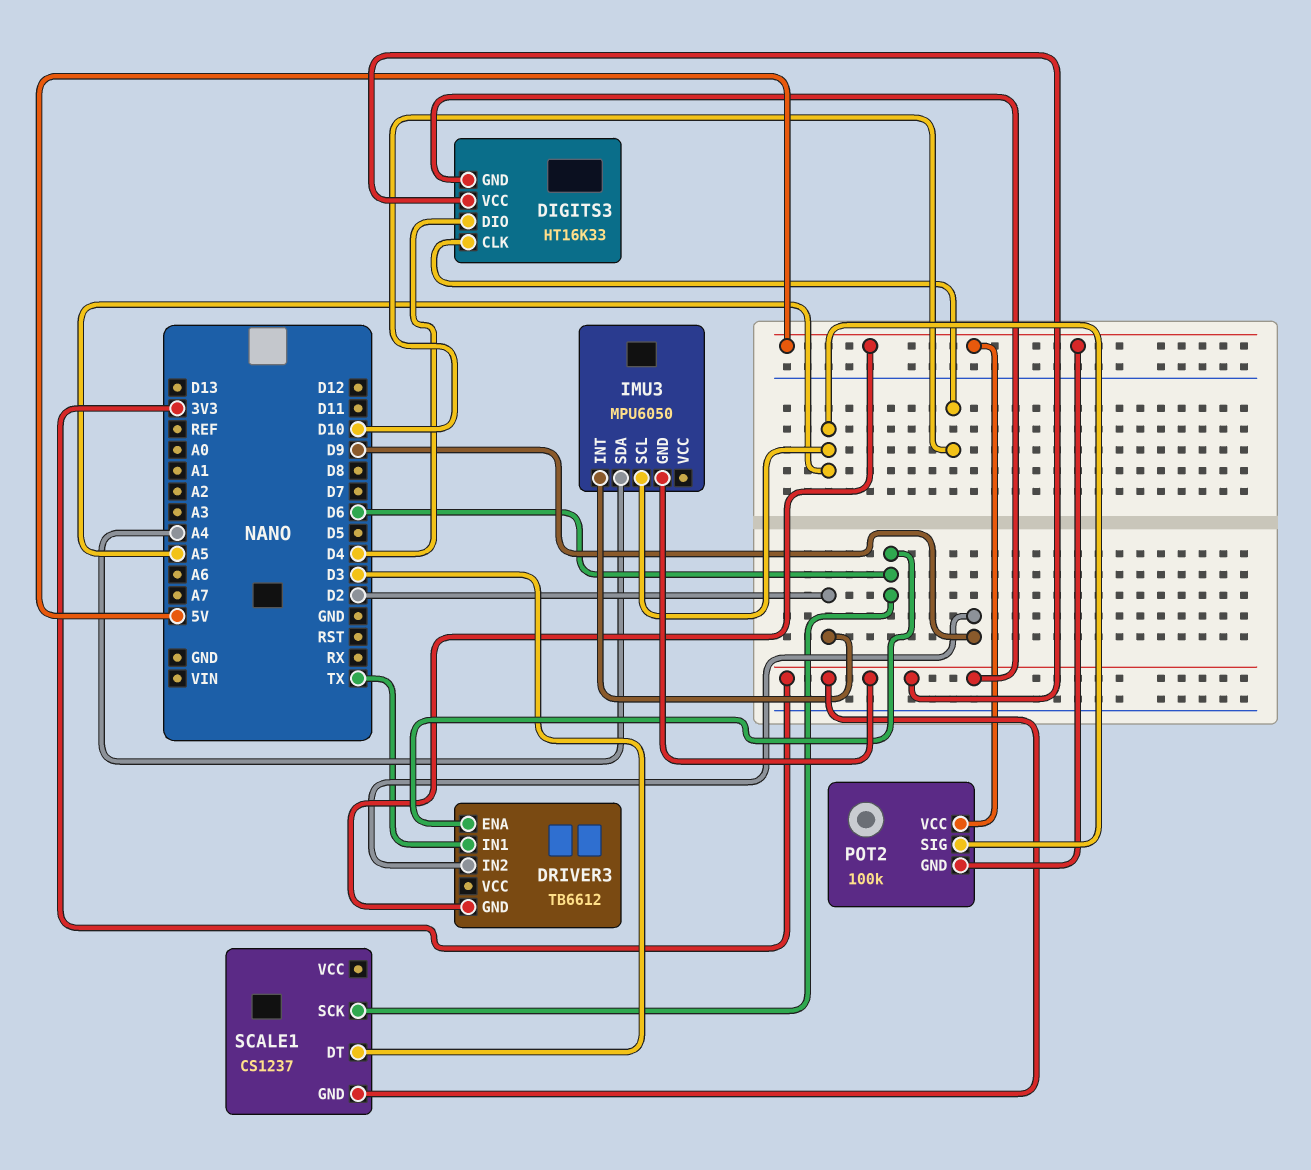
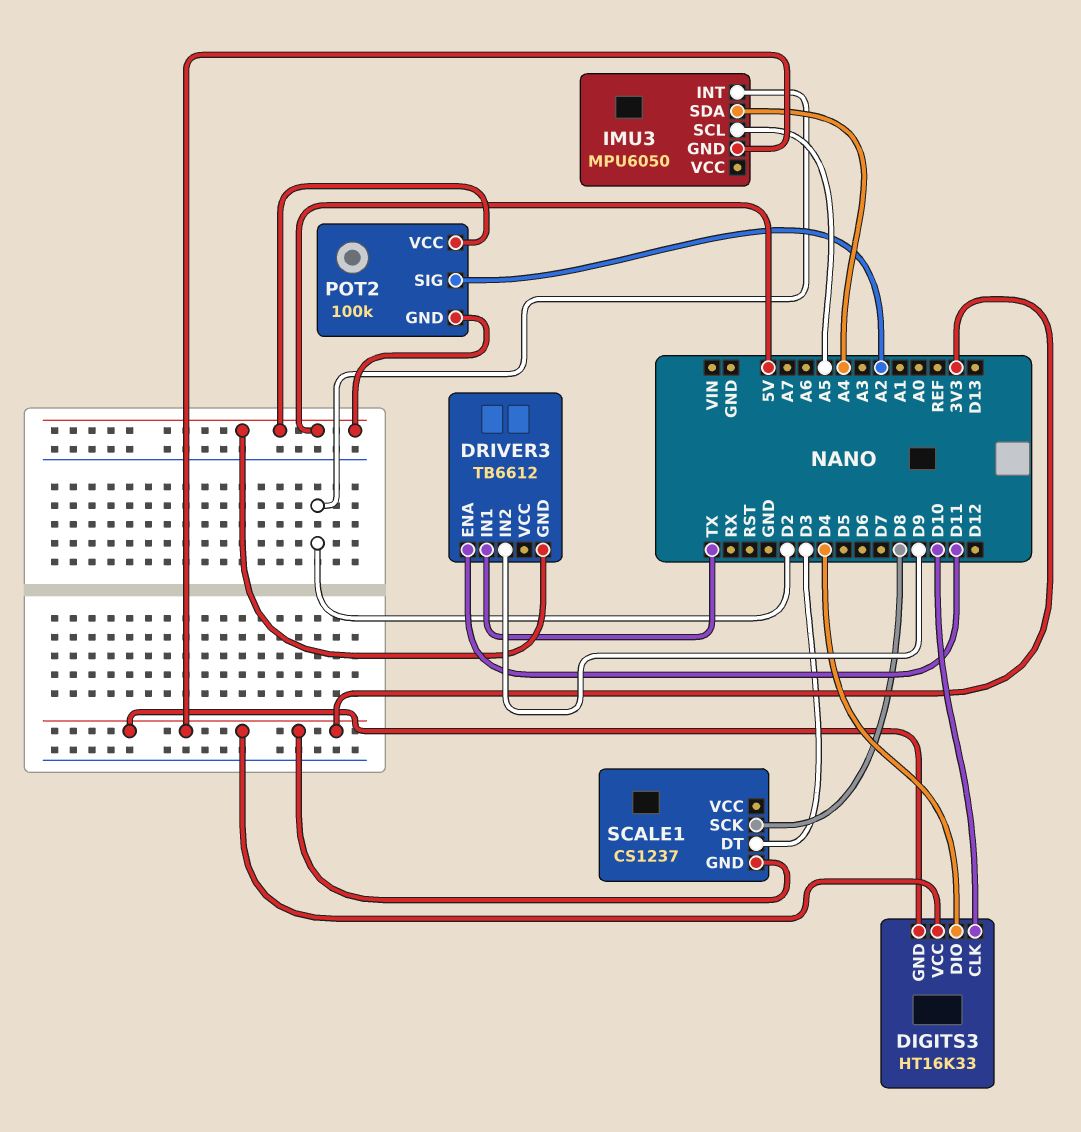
DRIVER3 pin ENA: D6 -> D11
POT2 pin SIG: A5 -> A2
SCALE1 pin SCK: D6 -> D8

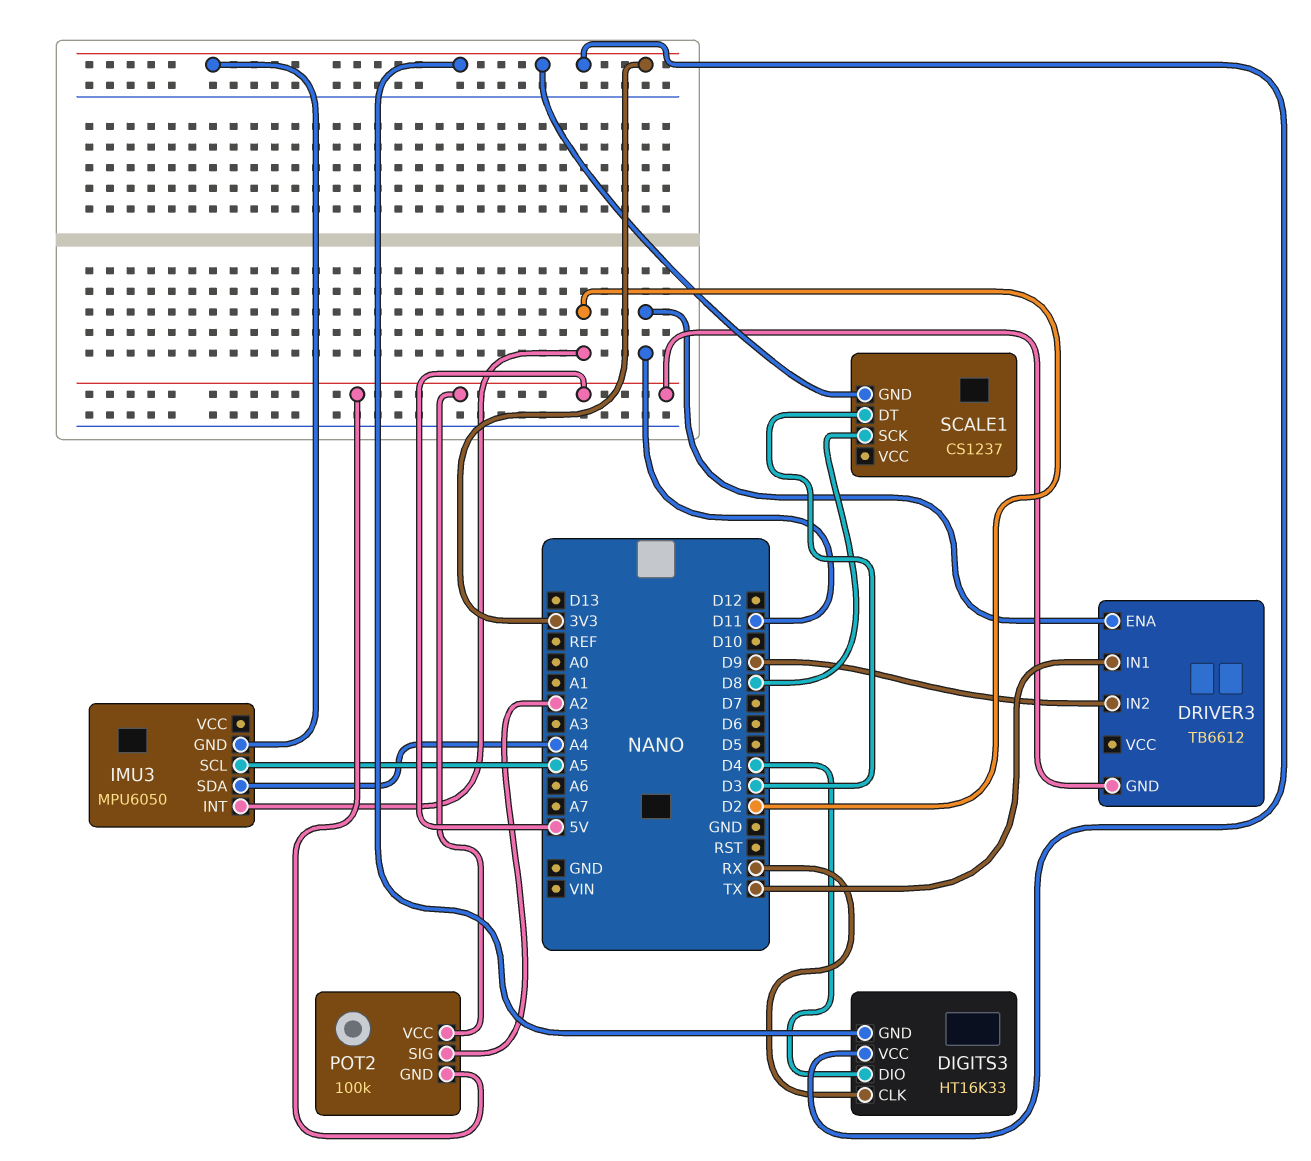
DIGITS3 pin CLK: D10 -> RX

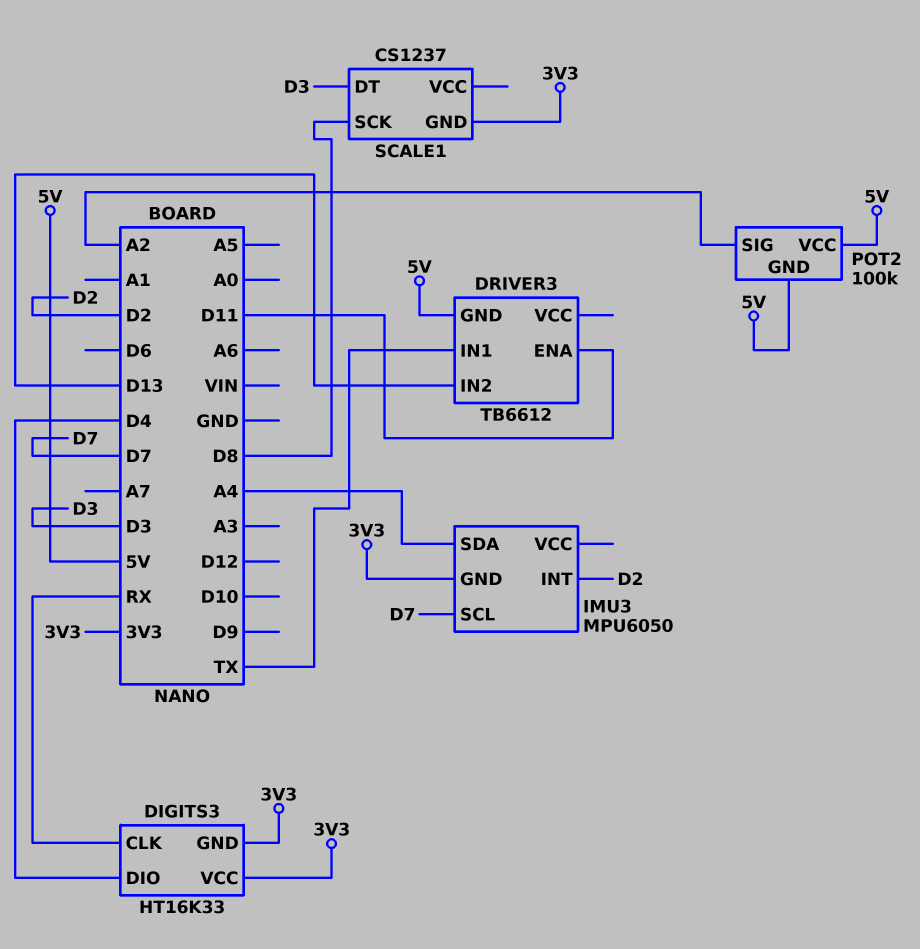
DRIVER3 pin IN2: D9 -> D13
IMU3 pin SCL: A5 -> D7

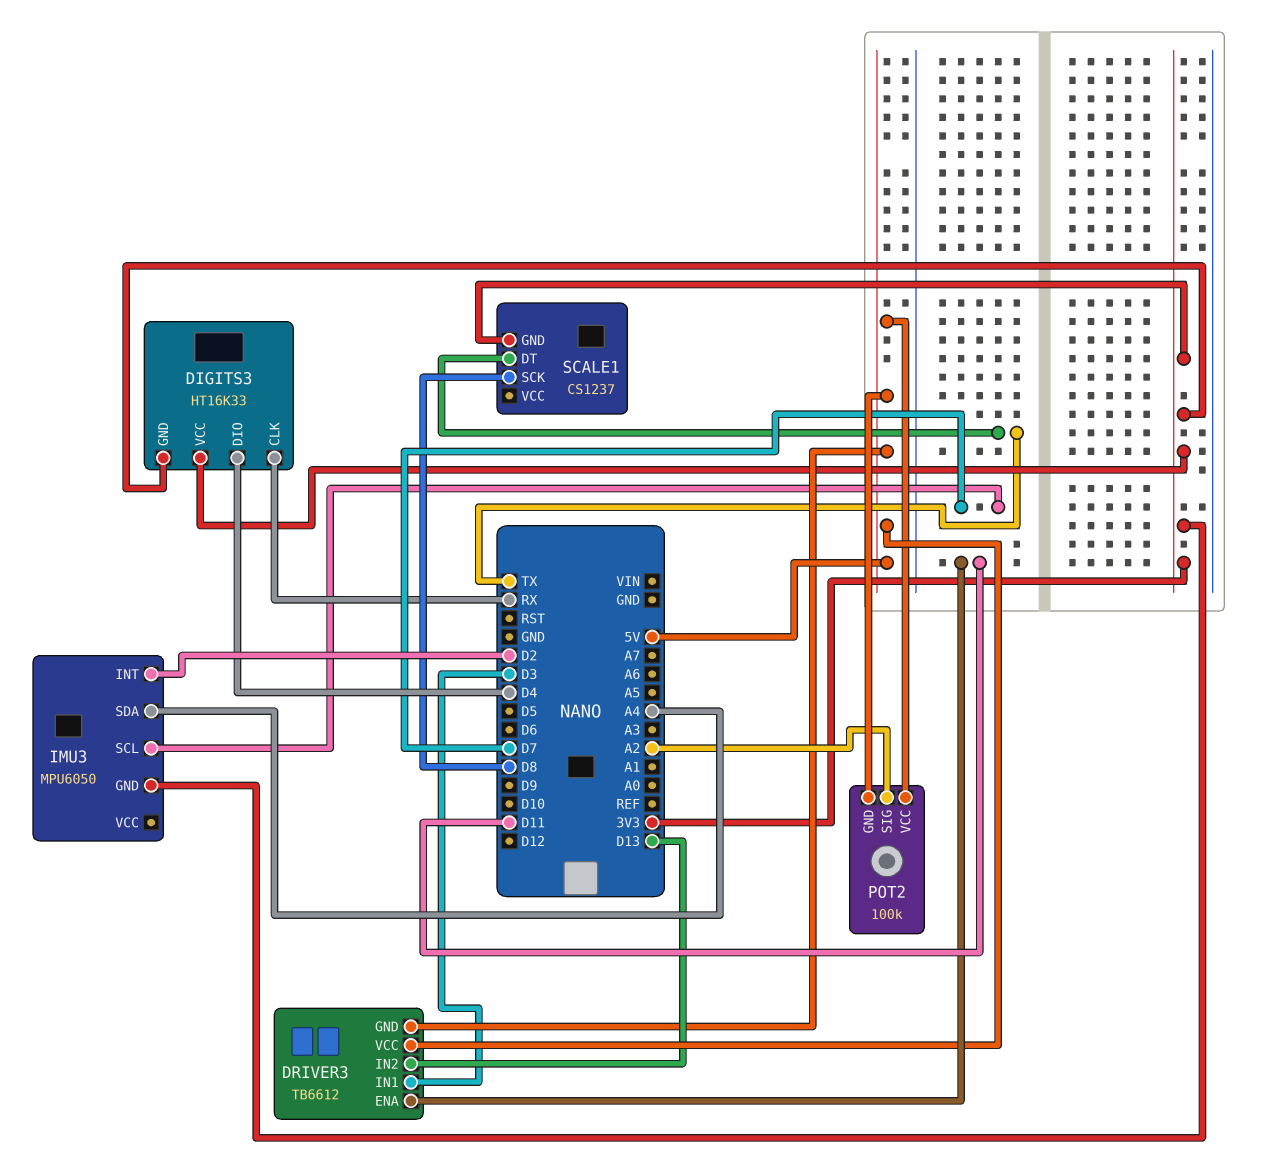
DRIVER3 pin IN1: TX -> D3
DRIVER3 pin VCC: none -> 5V
SCALE1 pin DT: D3 -> TX

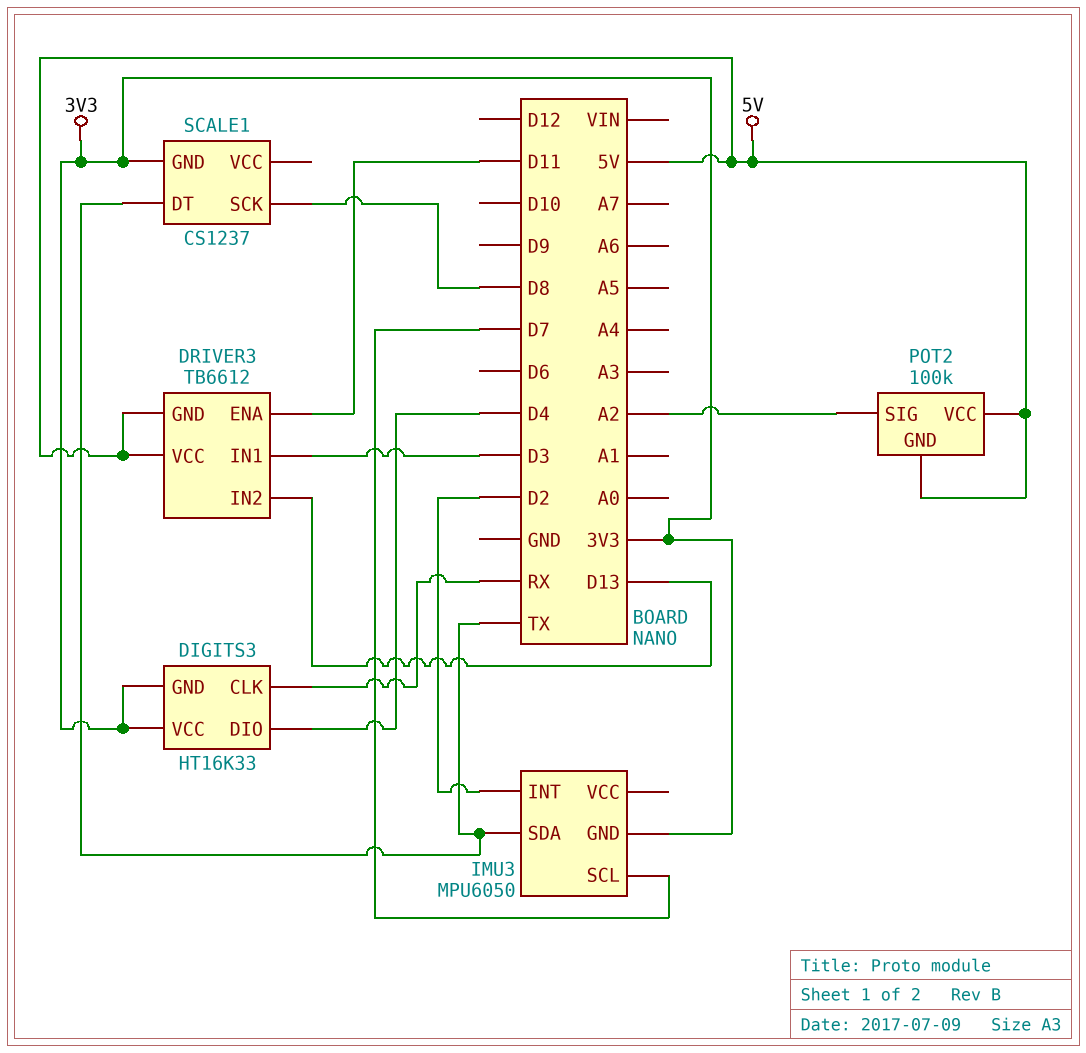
IMU3 pin SDA: A4 -> TX

